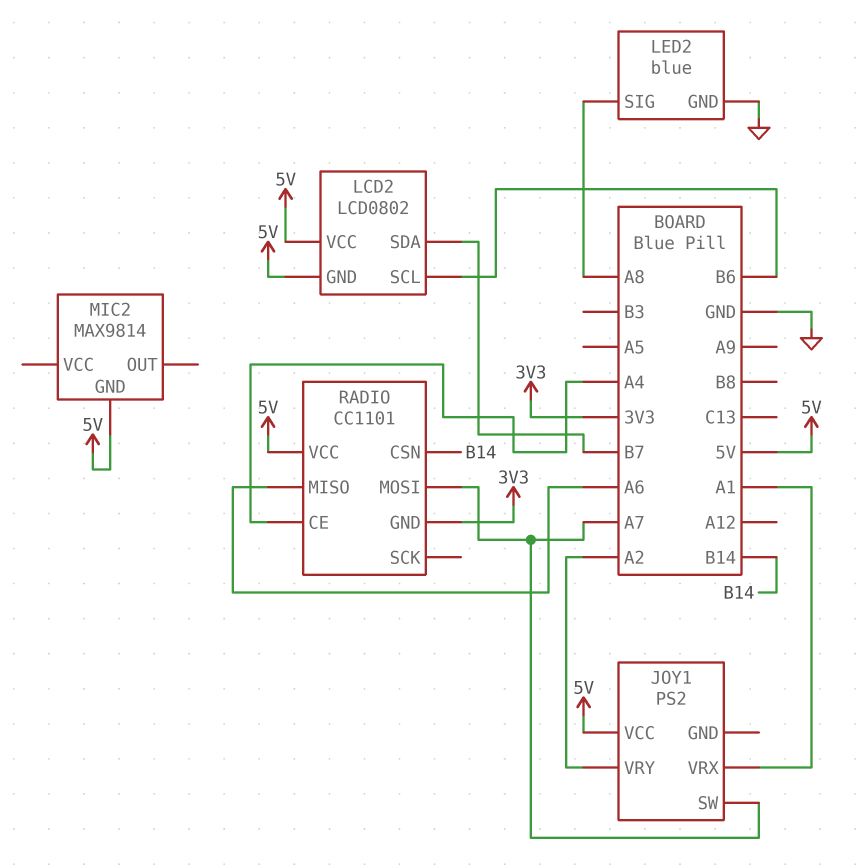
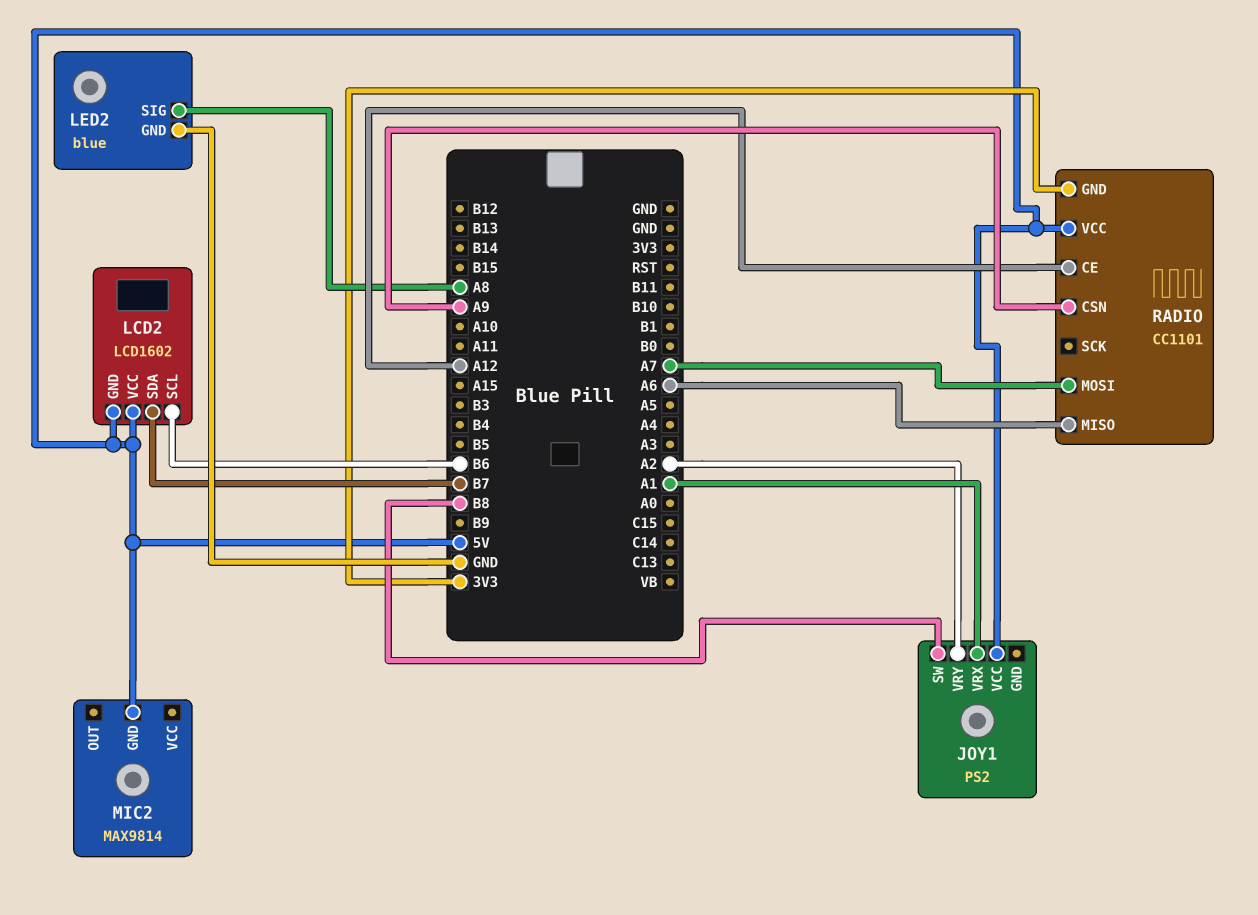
JOY1 pin SW: A7 -> B8
LCD2: LCD0802 -> LCD1602
RADIO pin CE: A4 -> A12
RADIO pin CSN: B14 -> A9

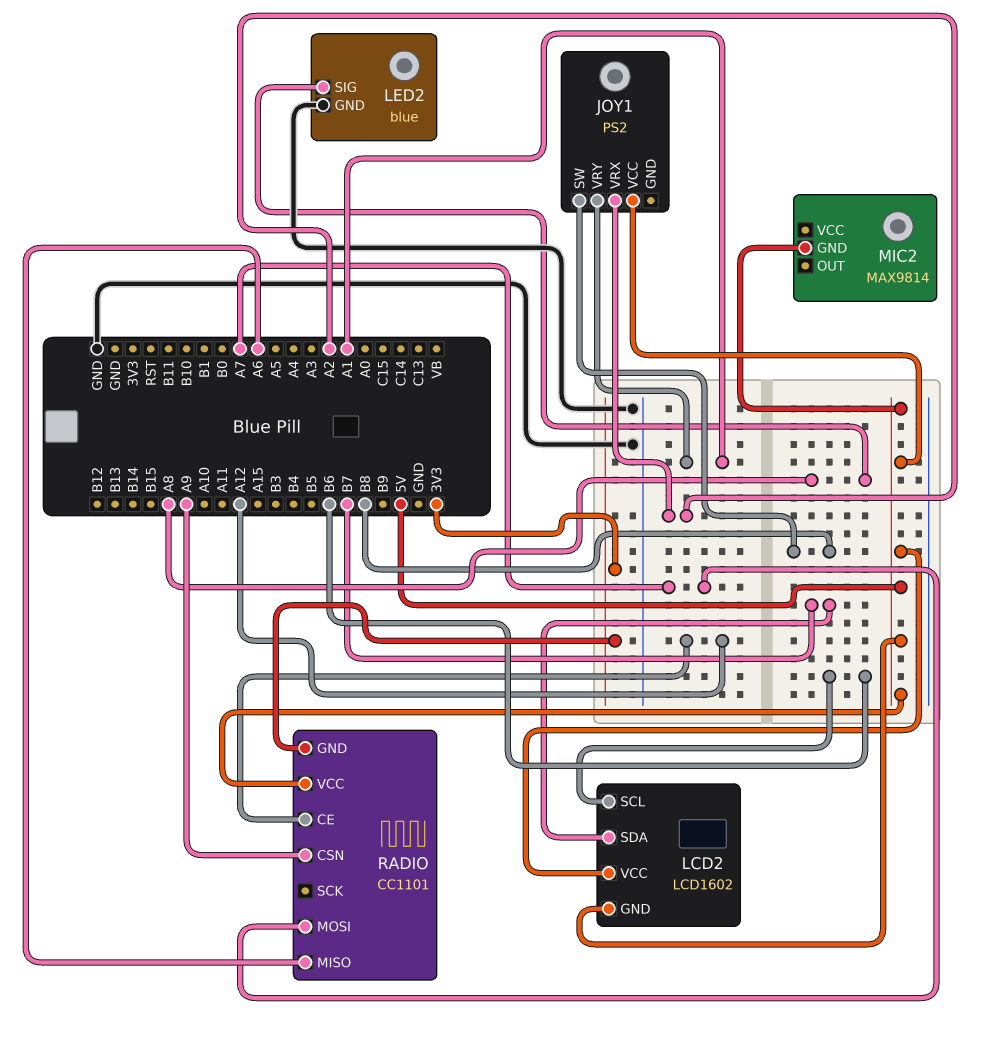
JOY1 pin VRX: A1 -> A2
JOY1 pin VRY: A2 -> A1

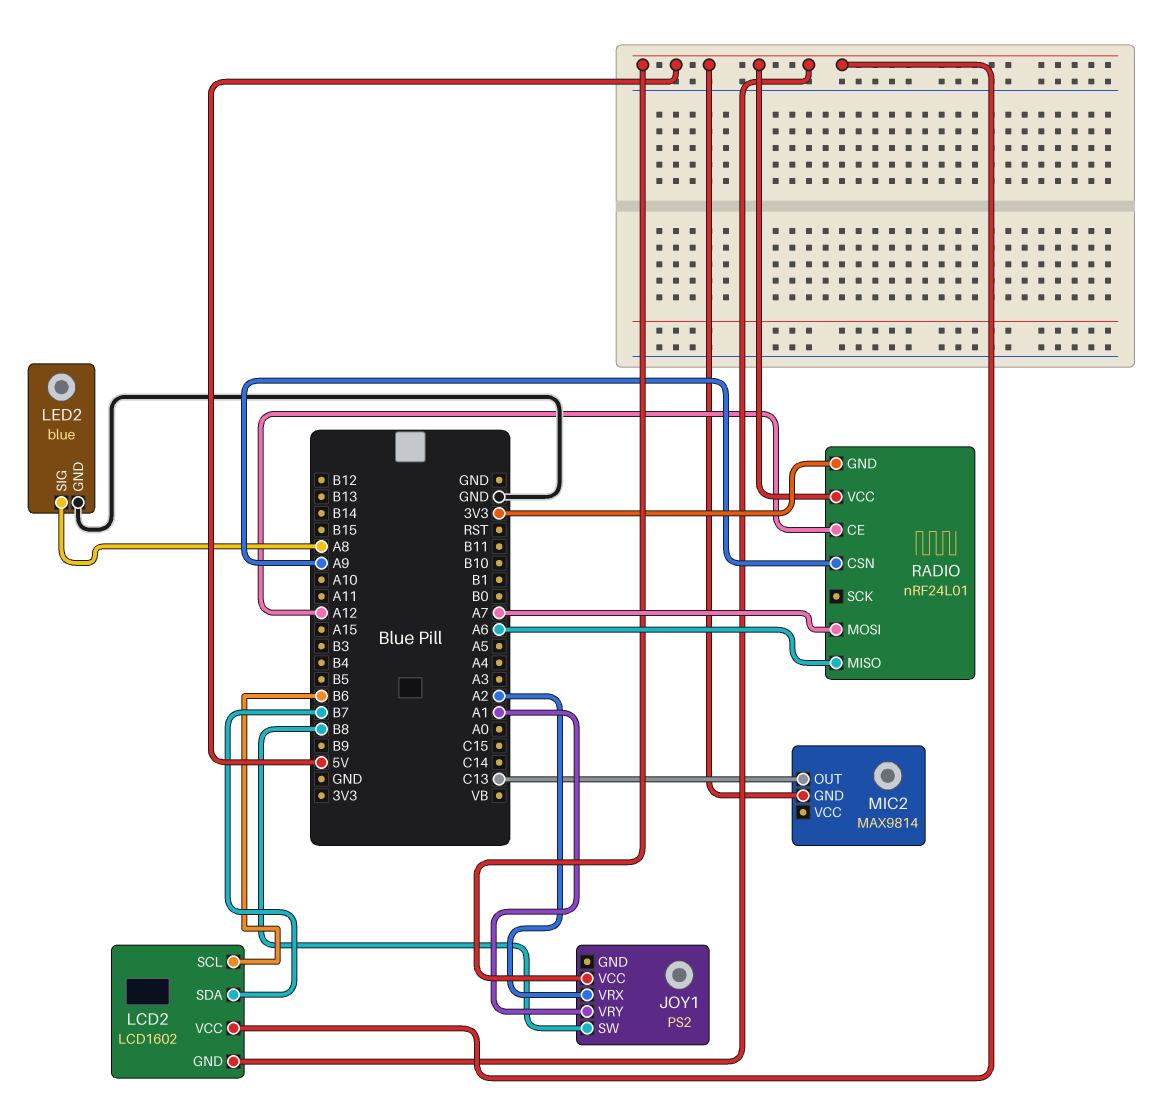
MIC2 pin OUT: none -> C13
RADIO: CC1101 -> nRF24L01

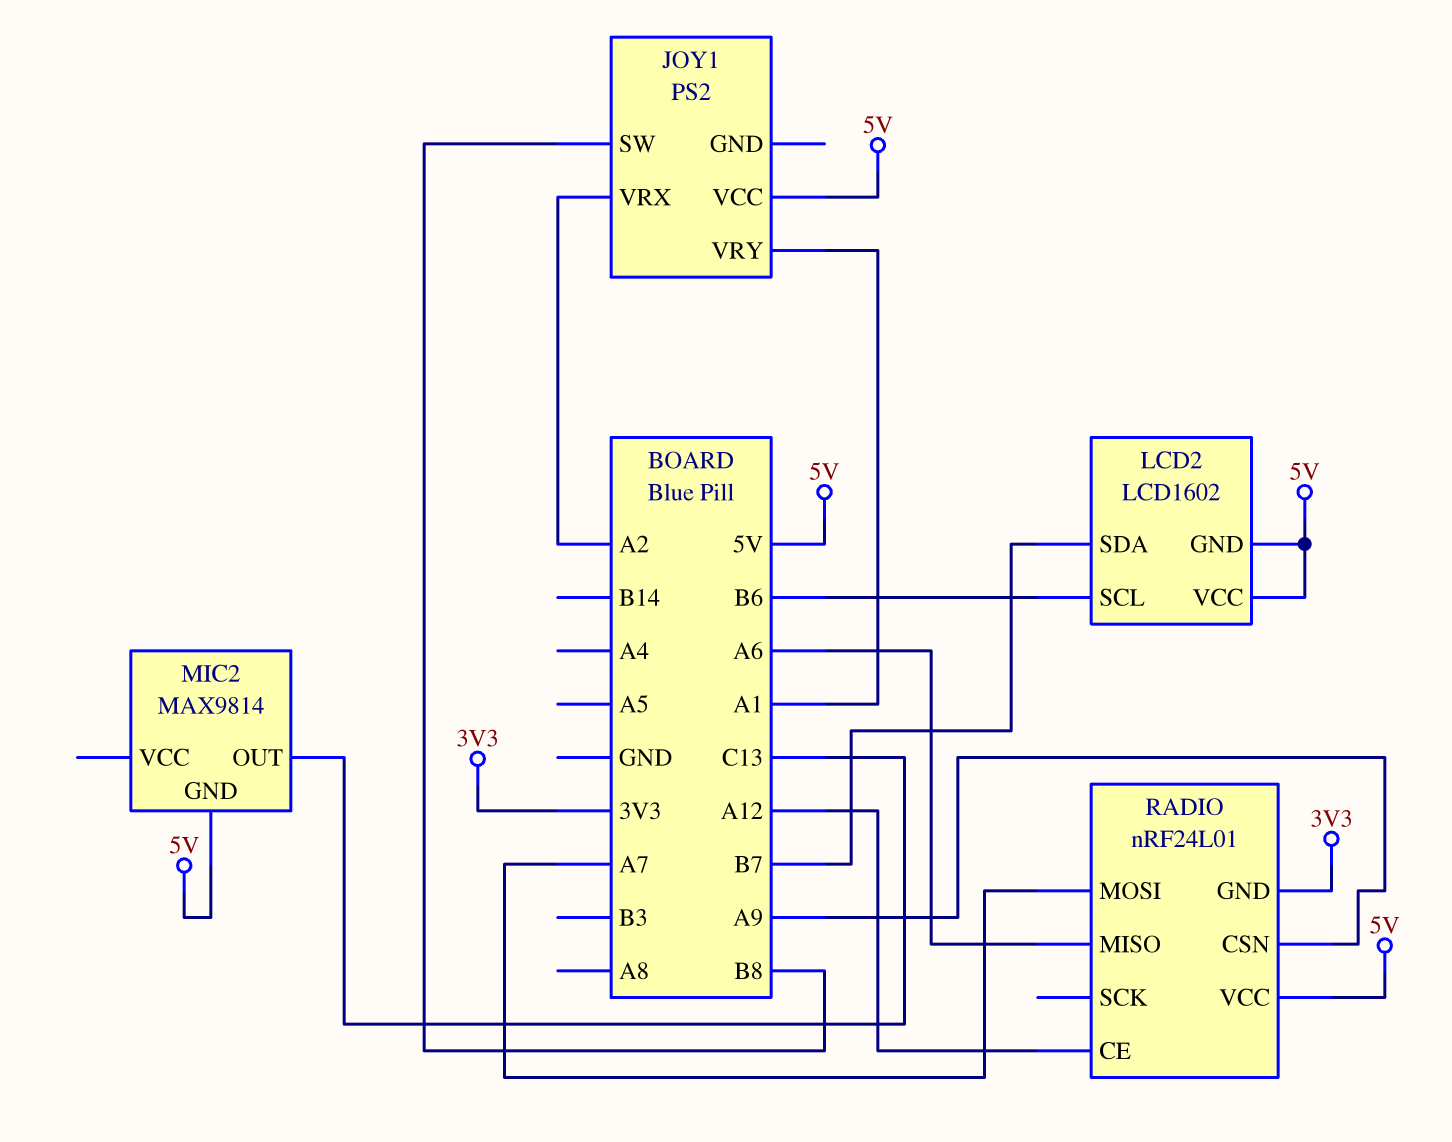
LED2: blue -> none
LED2 pin GND: GND -> none
LED2 pin SIG: A8 -> none

